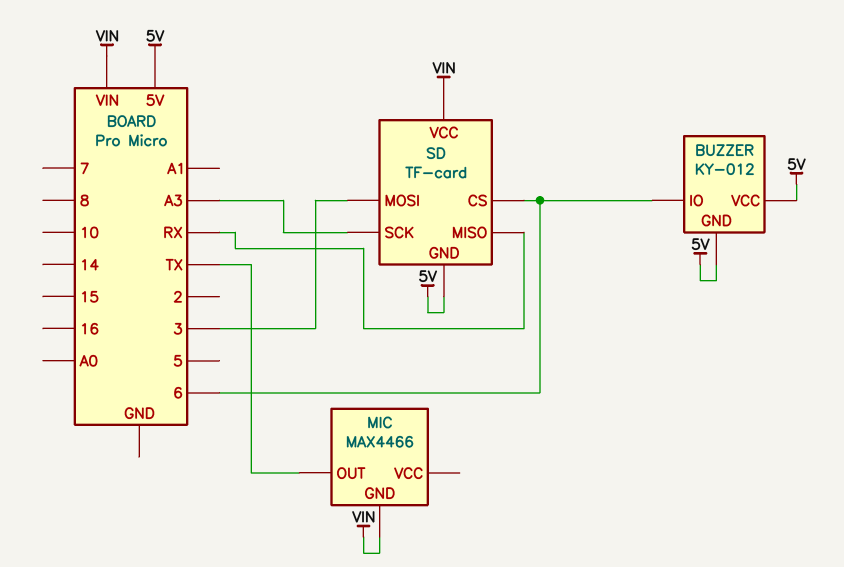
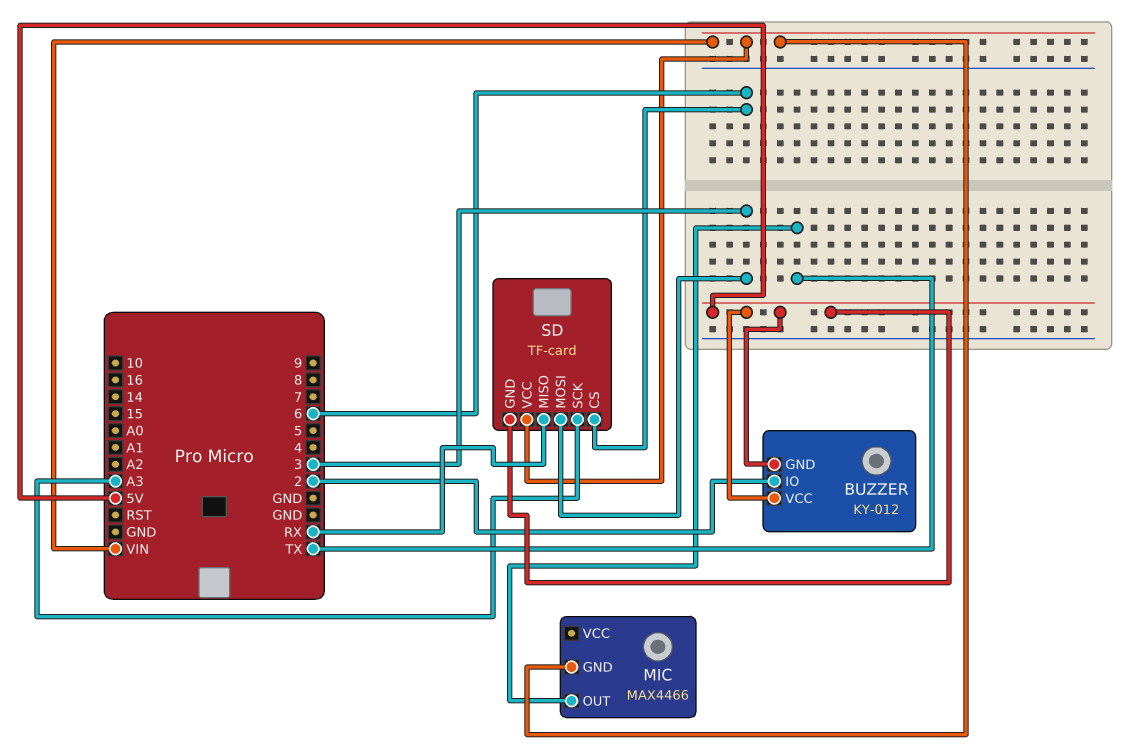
BUZZER pin IO: 6 -> 2

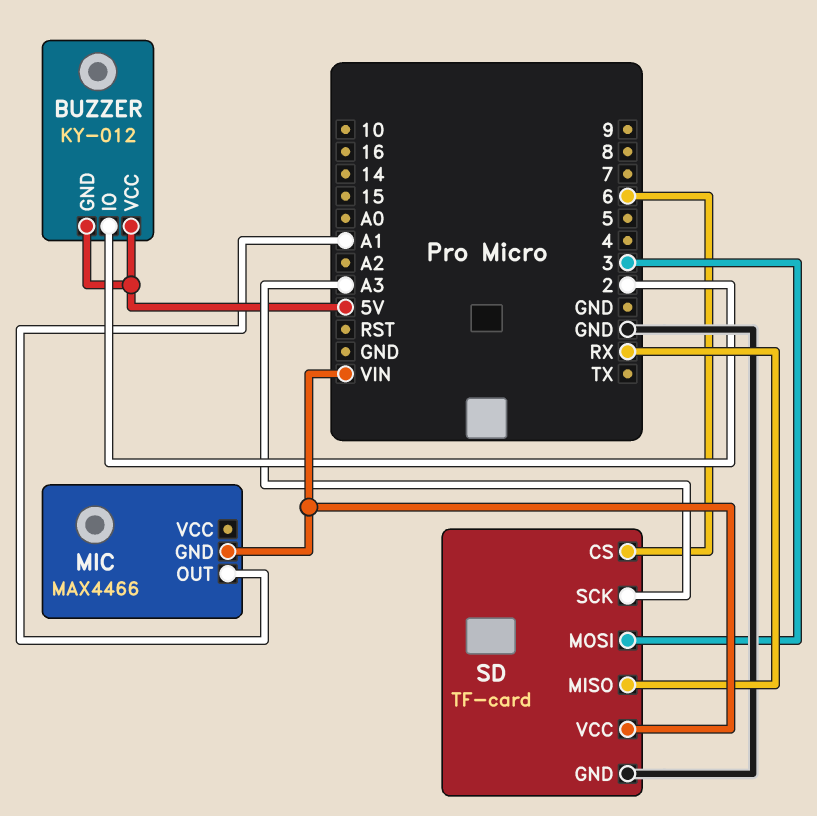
MIC pin OUT: TX -> A1
SD pin GND: 5V -> GND

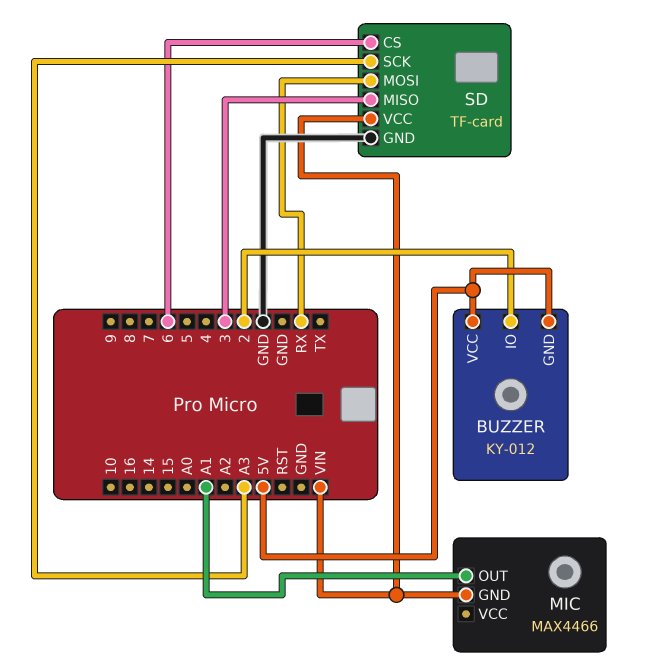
SD pin MISO: RX -> 3
SD pin MOSI: 3 -> RX

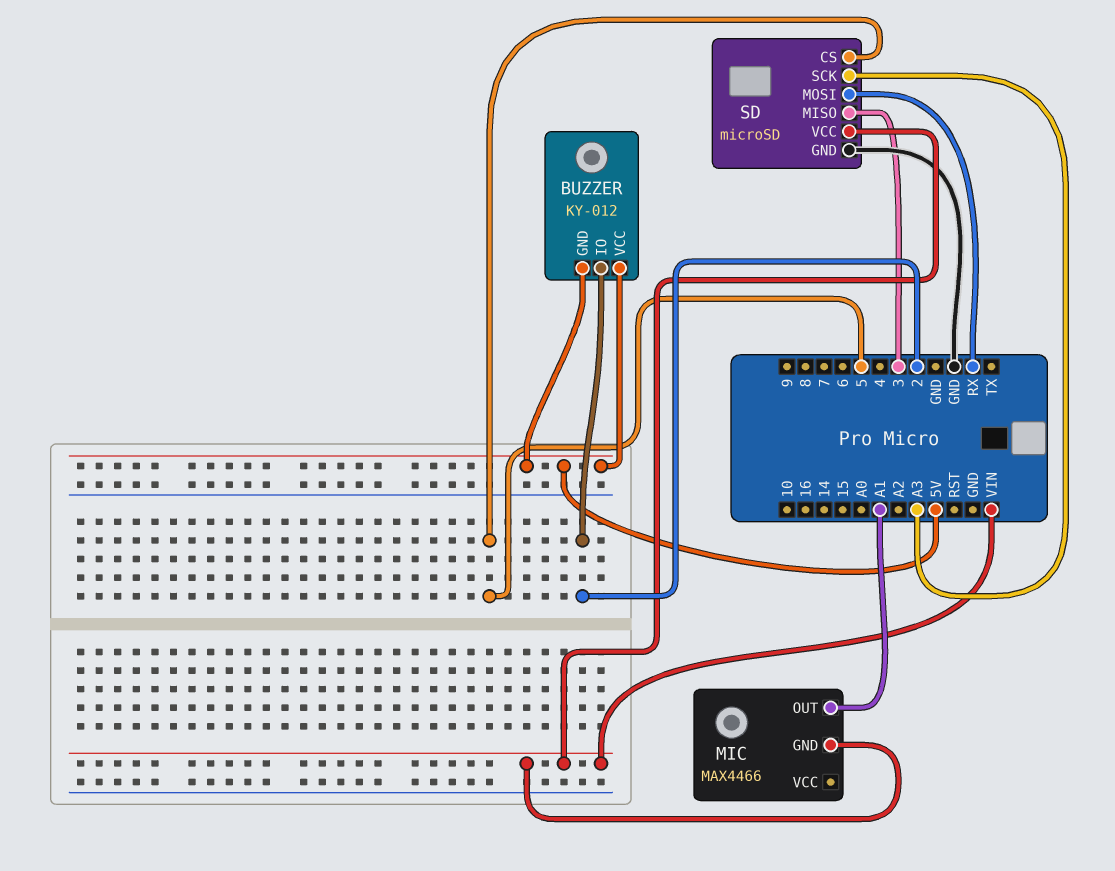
SD: TF-card -> microSD
SD pin CS: 6 -> 5

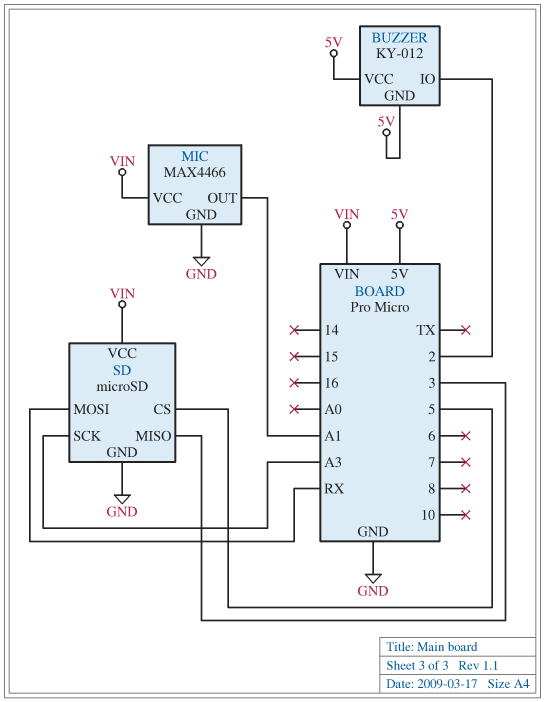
MIC pin GND: VIN -> GND
MIC pin VCC: none -> VIN

